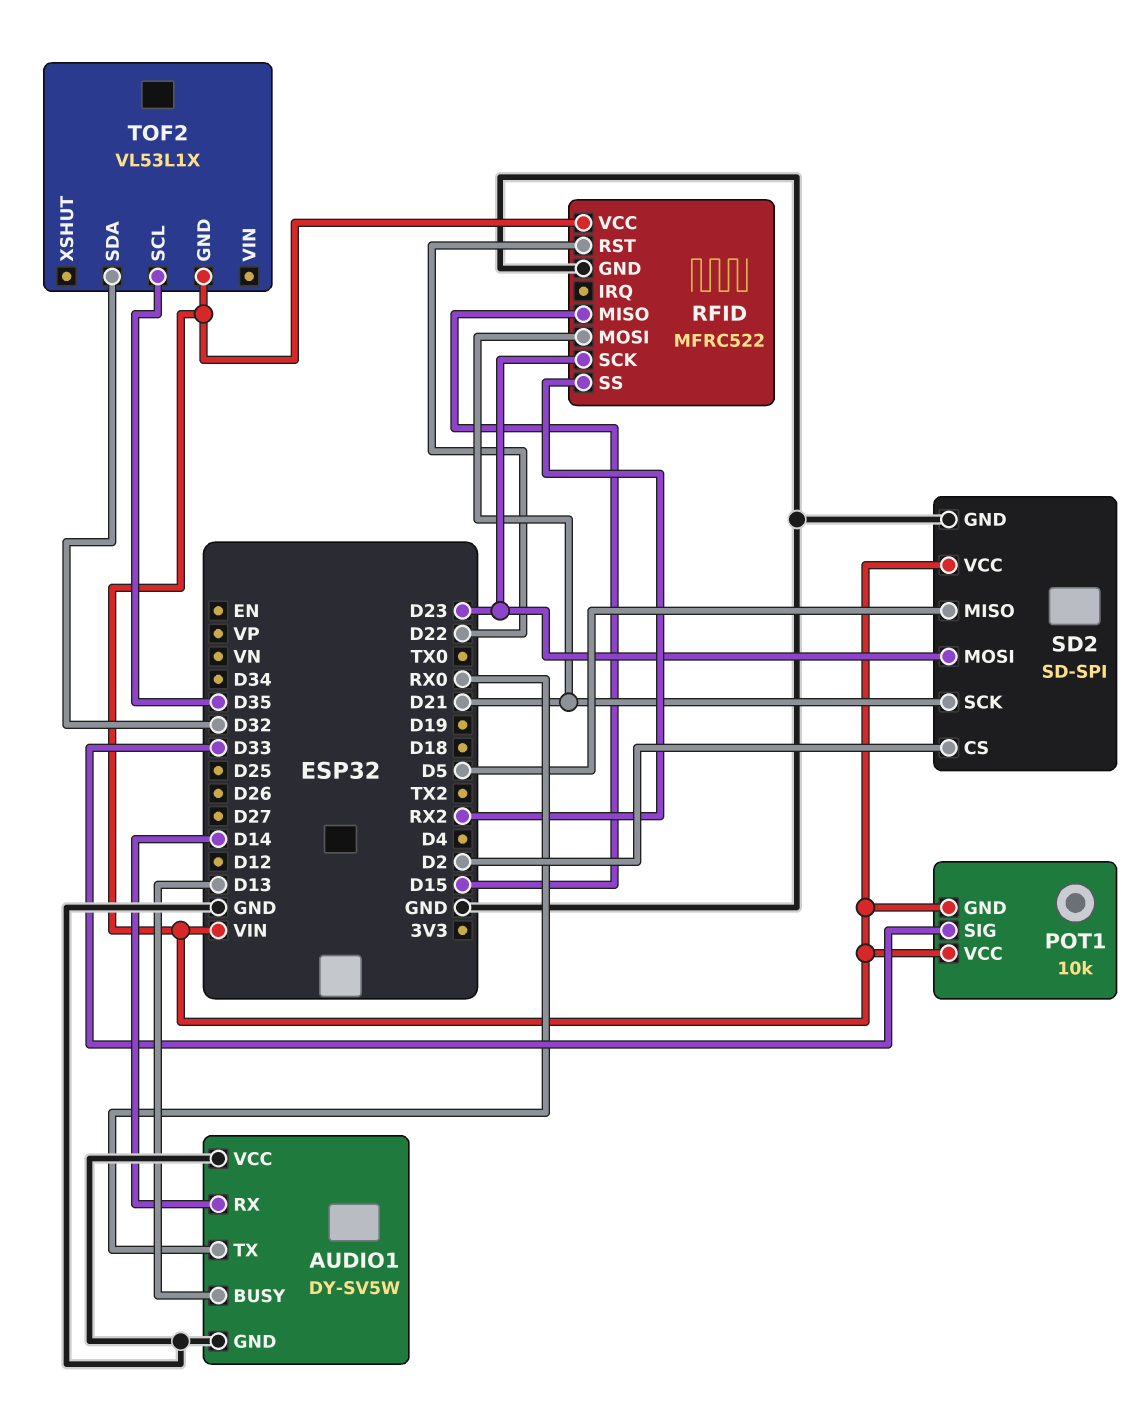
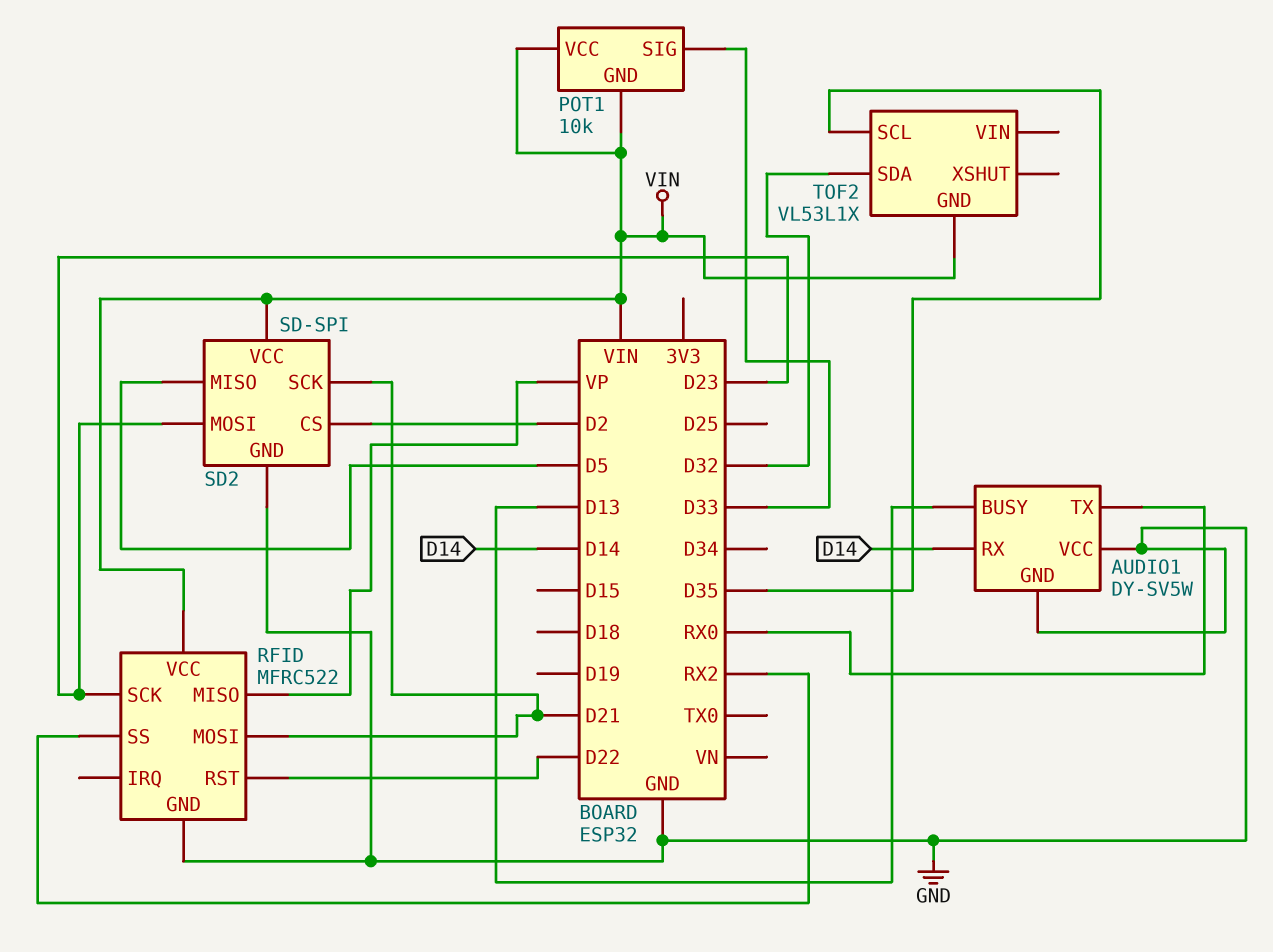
RFID pin MISO: D15 -> VP

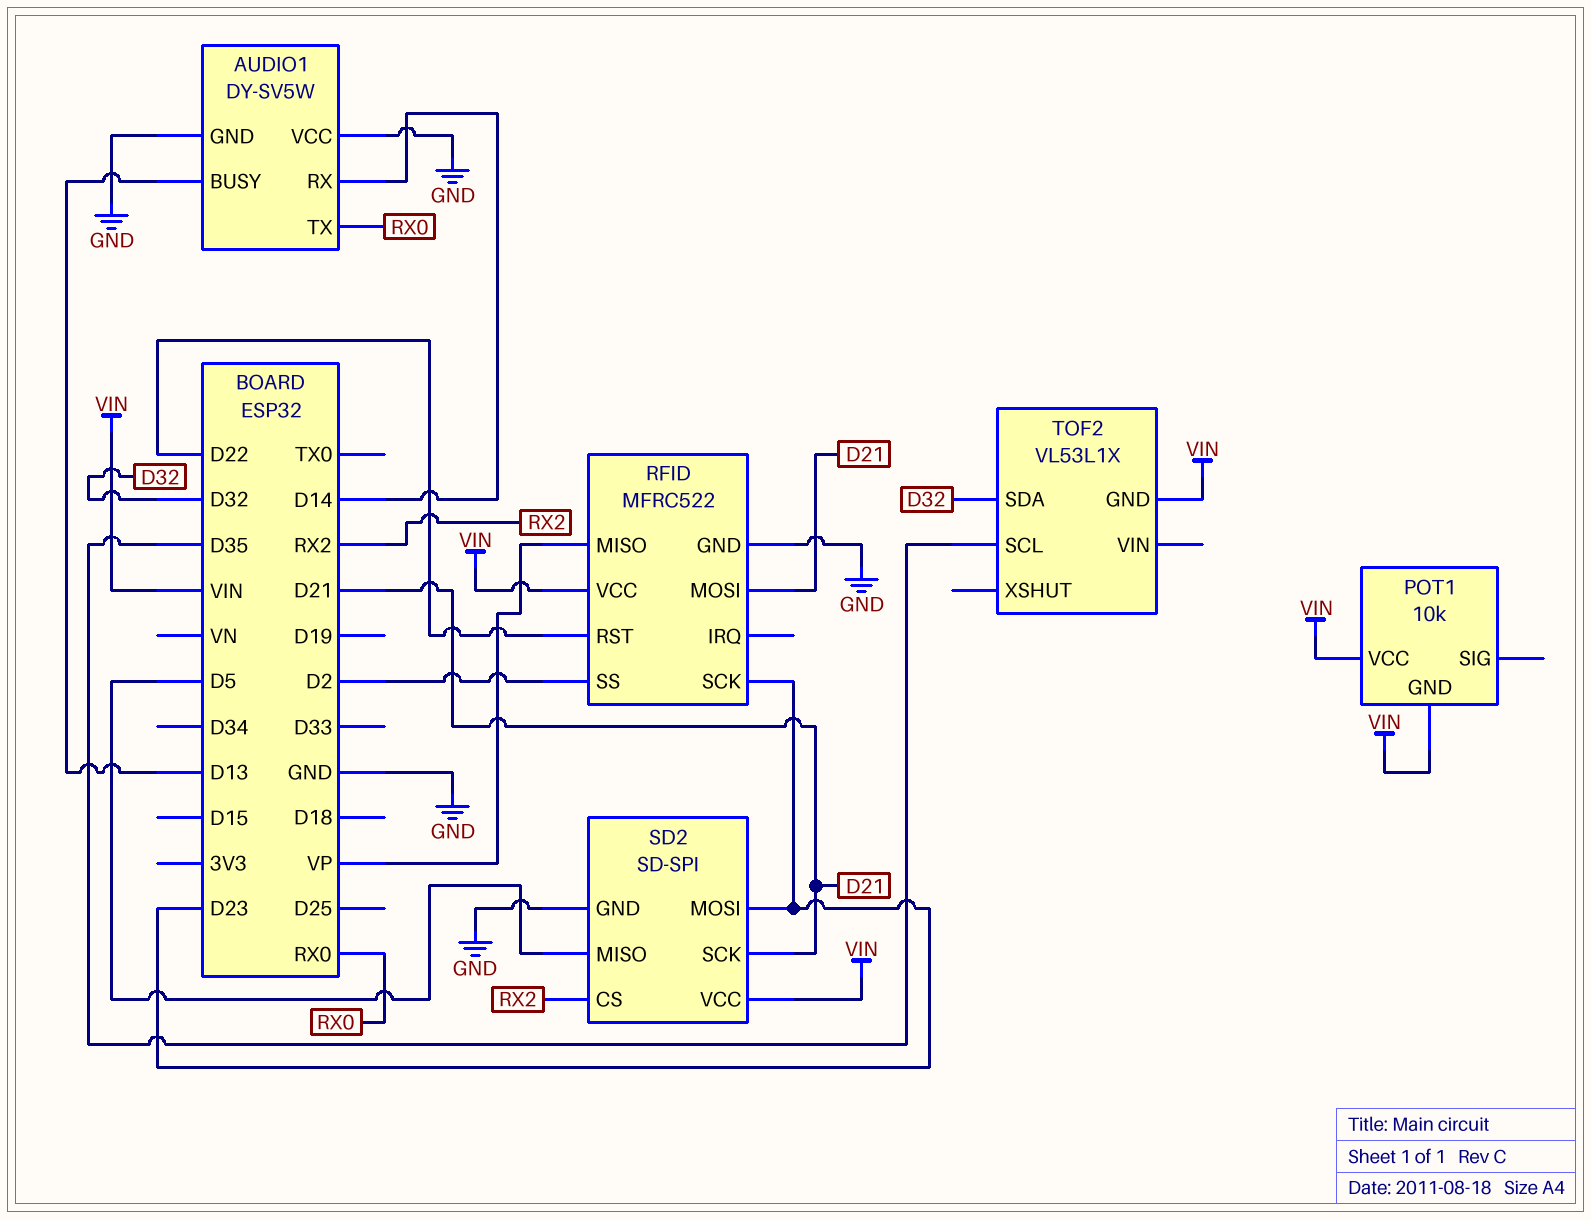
POT1 pin SIG: D33 -> none
RFID pin SS: RX2 -> D2
SD2 pin CS: D2 -> RX2

